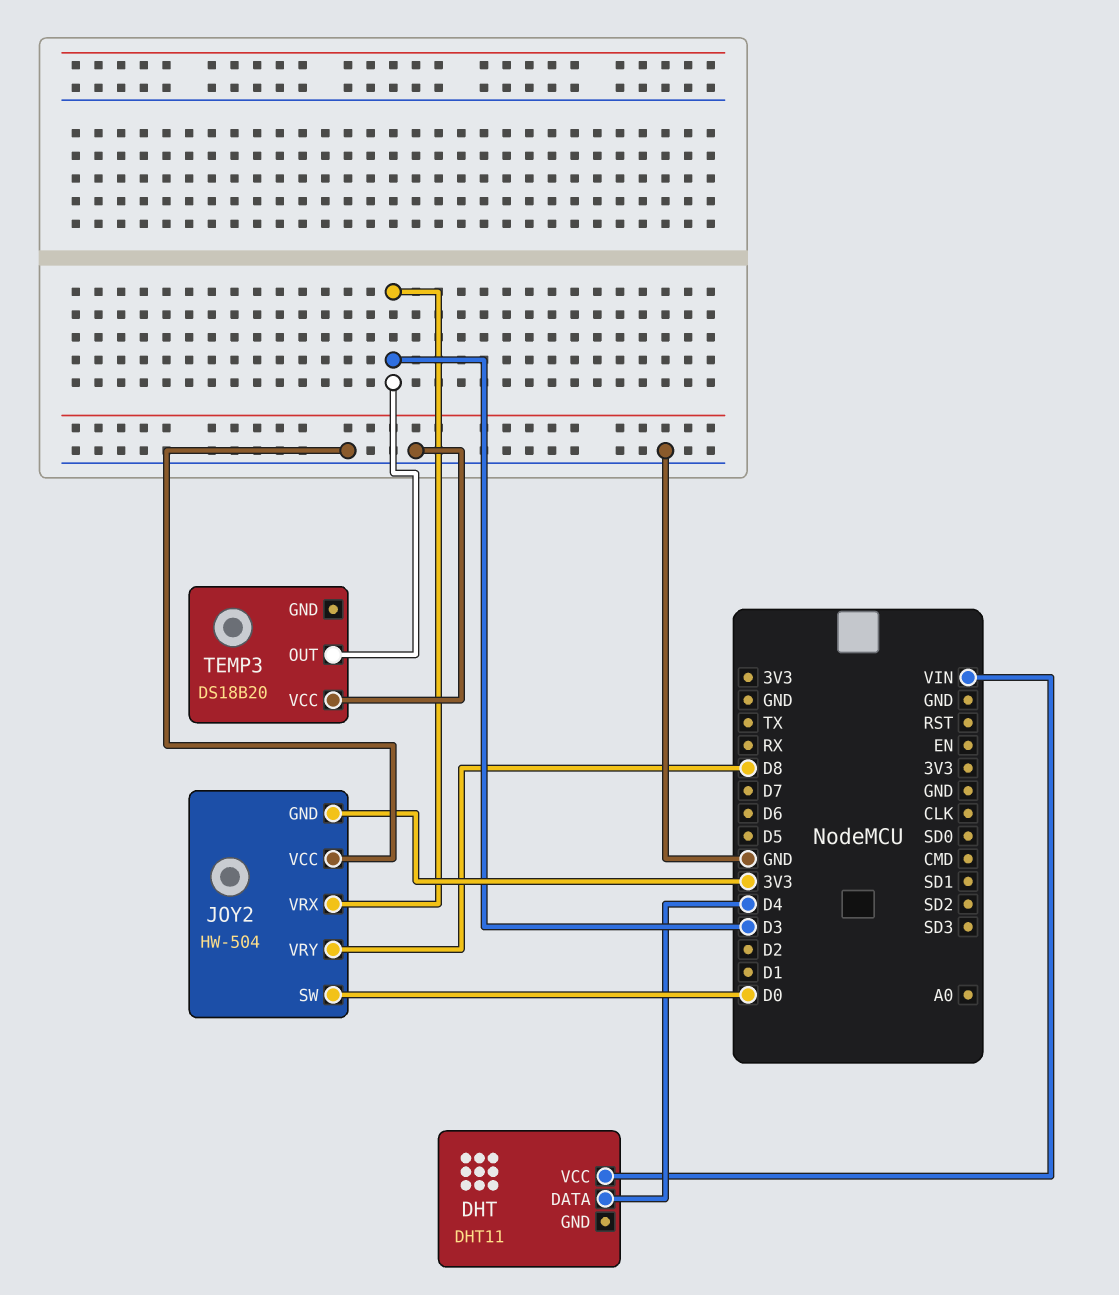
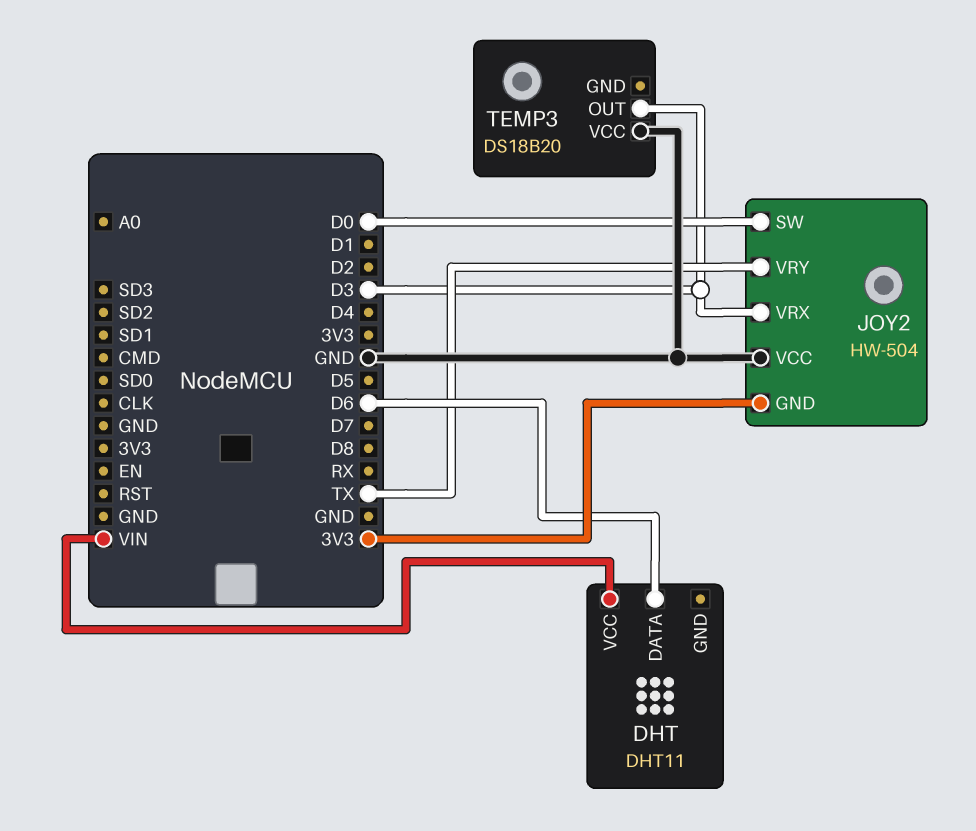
DHT pin DATA: D4 -> D6
JOY2 pin VRY: D8 -> TX

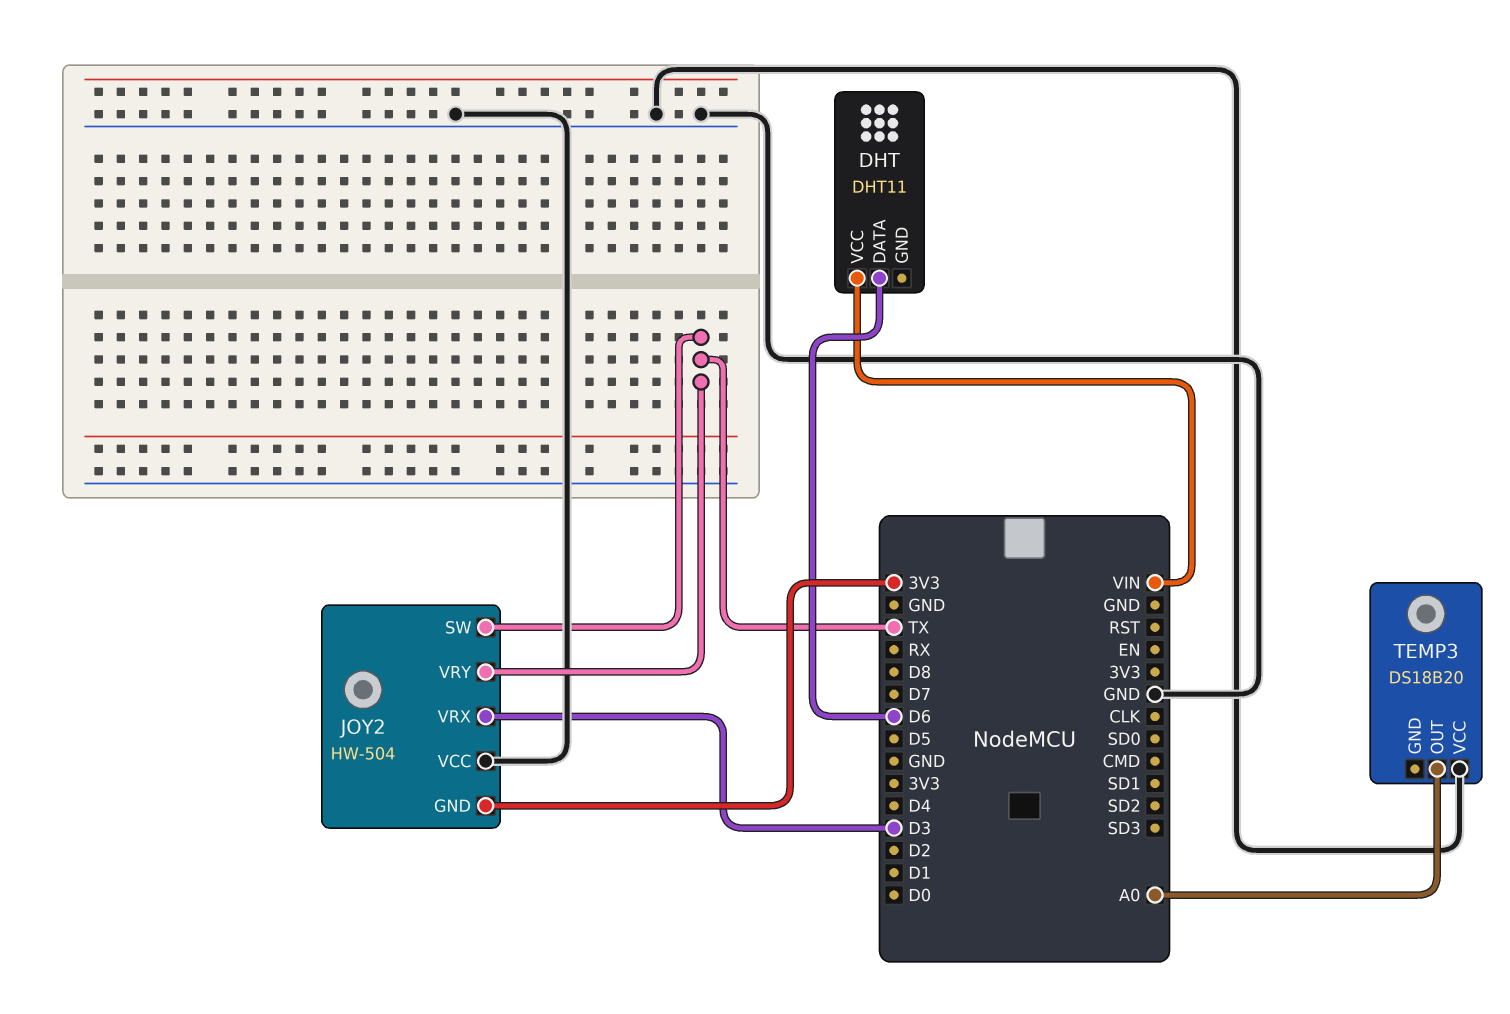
JOY2 pin SW: D0 -> TX
TEMP3 pin OUT: D3 -> A0

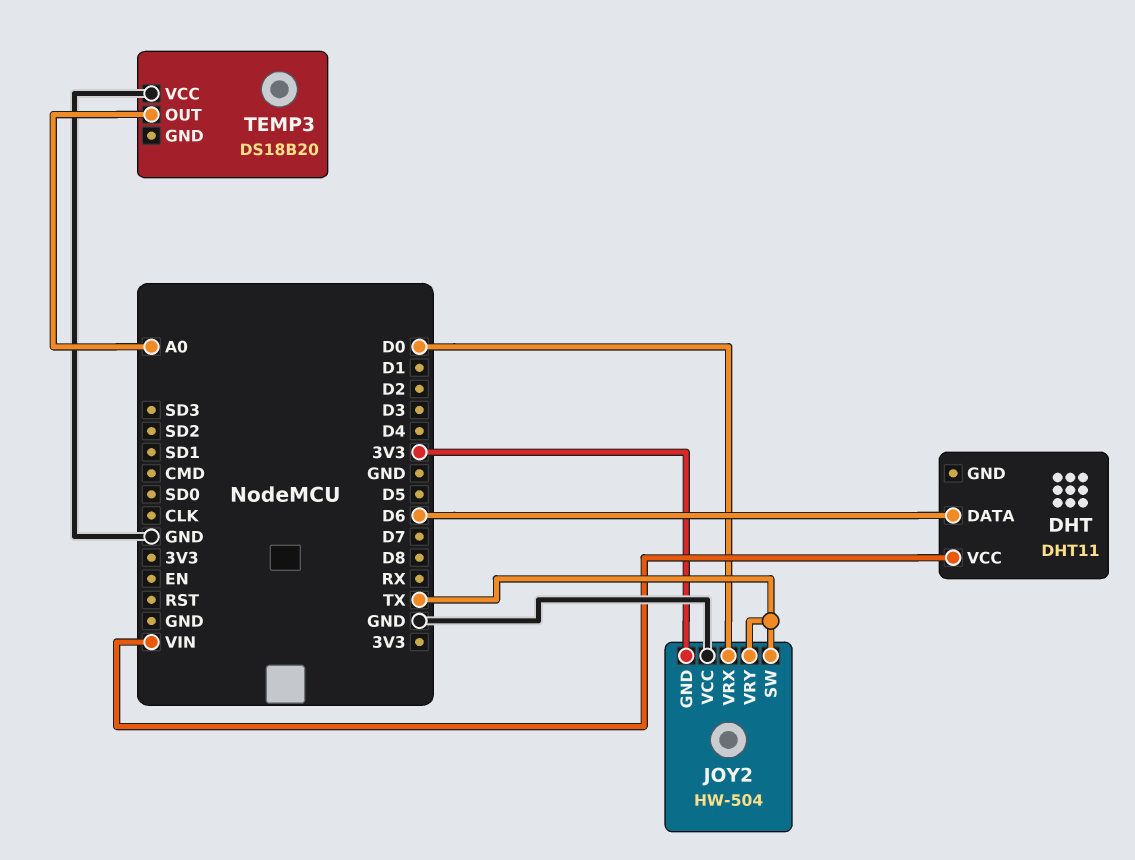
JOY2 pin VRX: D3 -> D0

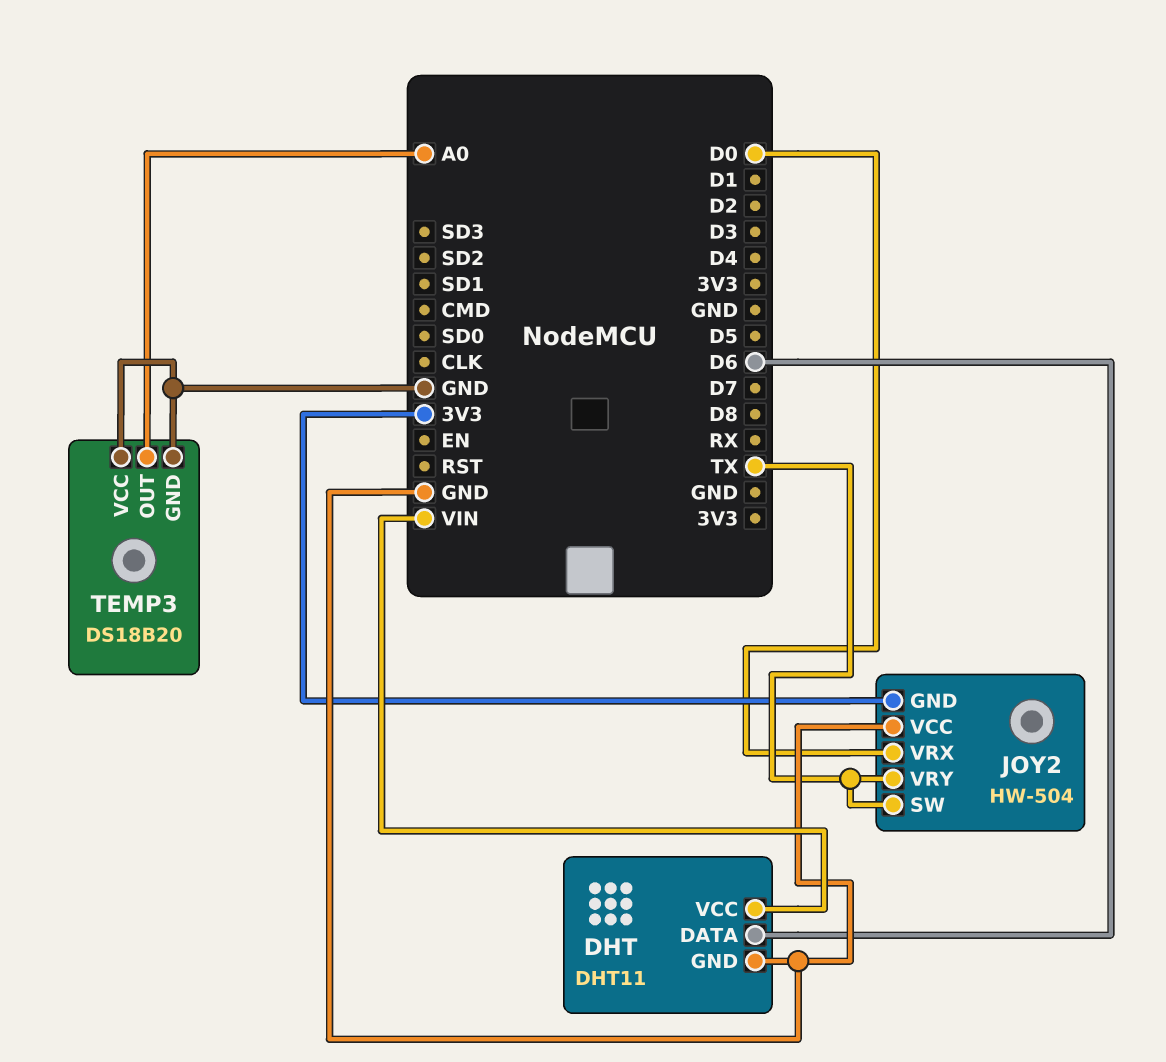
DHT pin GND: none -> GND
TEMP3 pin GND: none -> GND

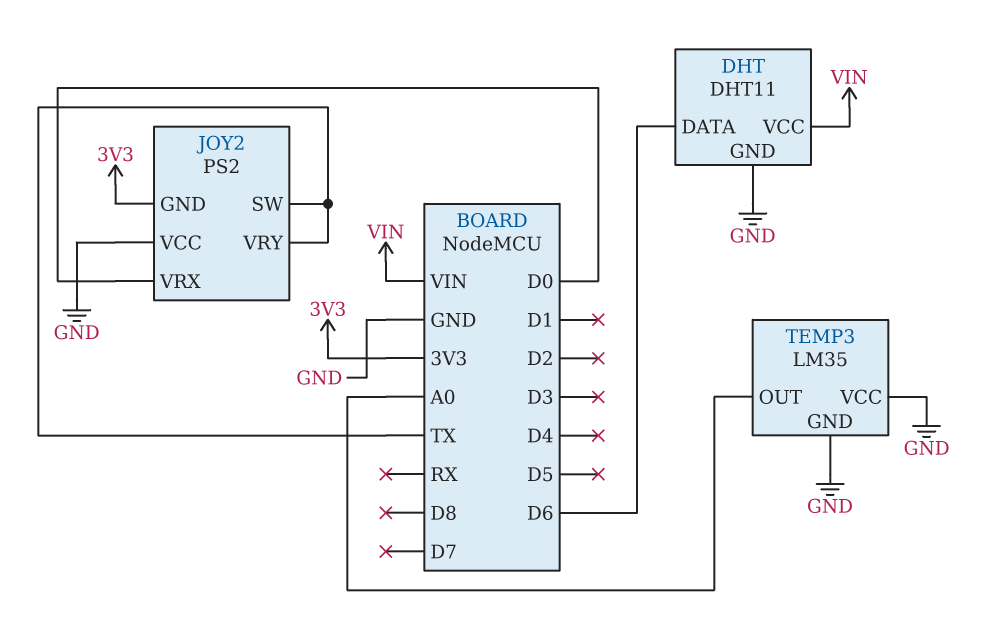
JOY2: HW-504 -> PS2
TEMP3: DS18B20 -> LM35

